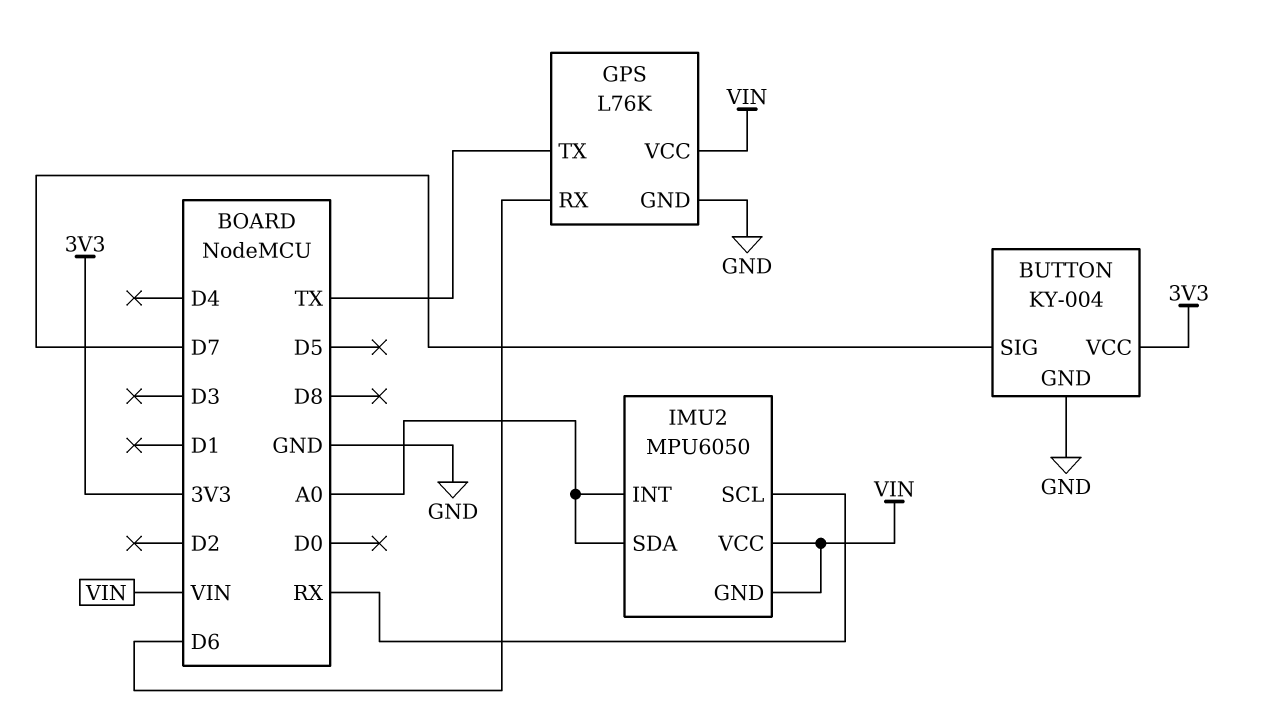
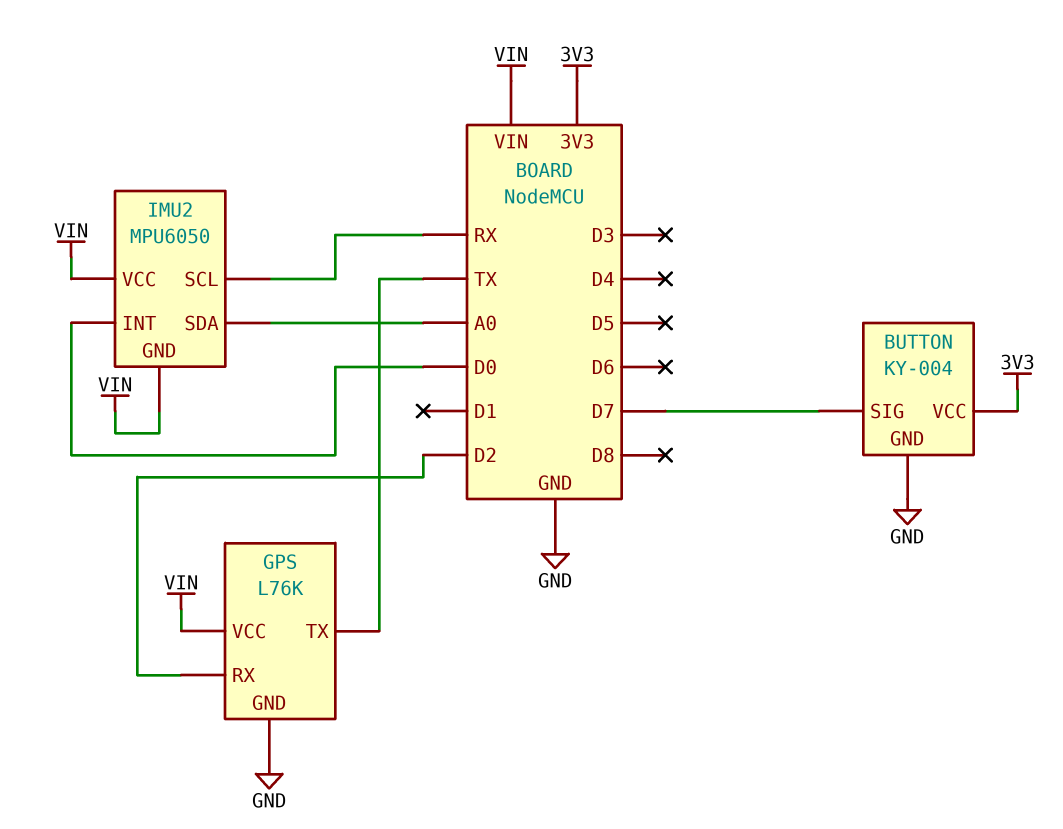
GPS pin RX: D6 -> D2
IMU2 pin INT: A0 -> D0

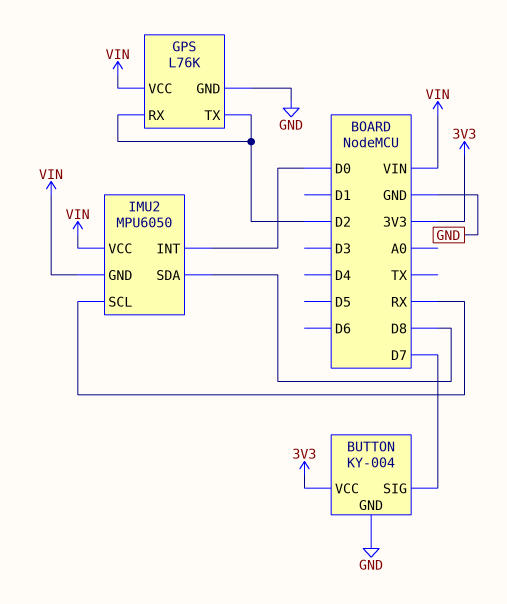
GPS pin TX: TX -> D2
IMU2 pin SDA: A0 -> D8

